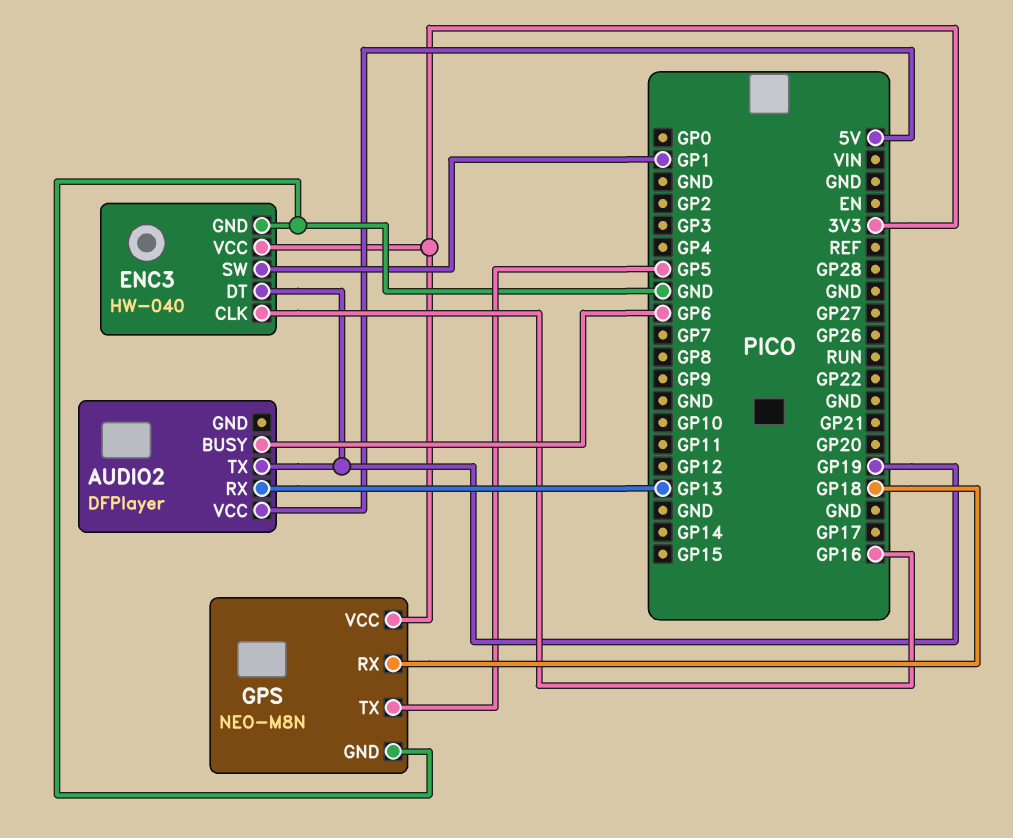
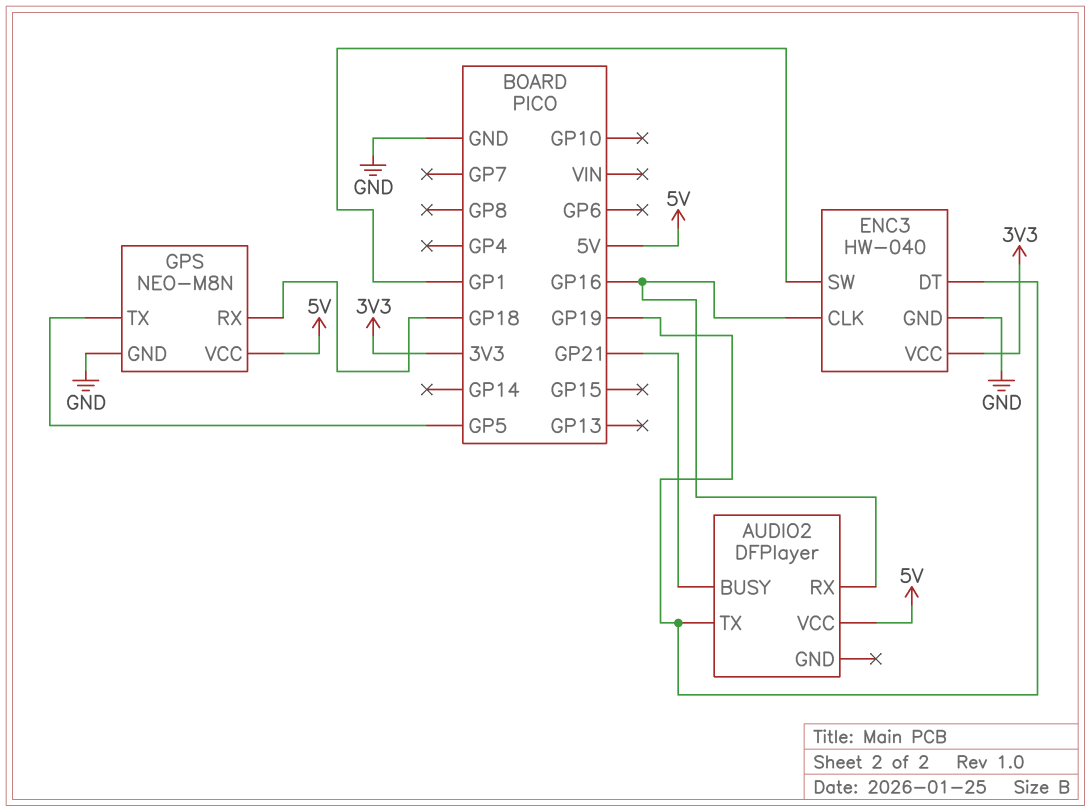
AUDIO2 pin BUSY: GP6 -> GP21
AUDIO2 pin RX: GP13 -> GP16
GPS pin VCC: 3V3 -> 5V

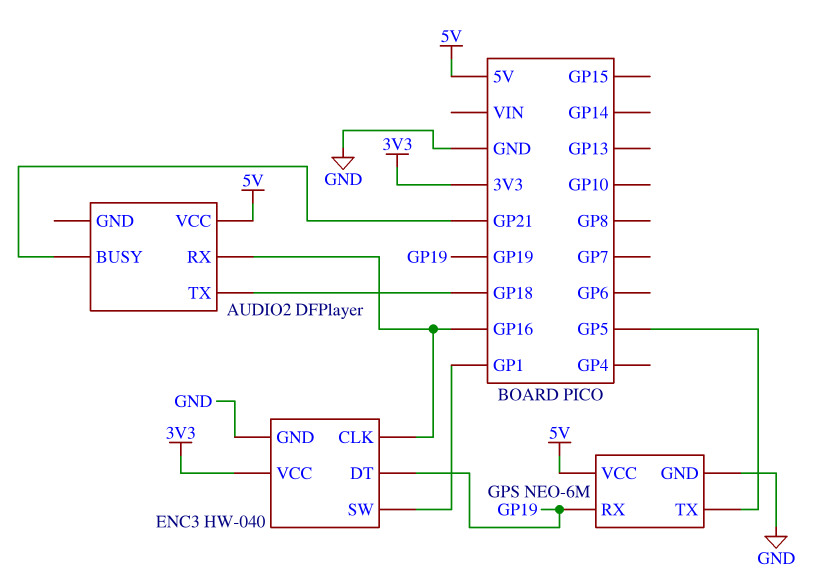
AUDIO2 pin TX: GP19 -> GP18
GPS: NEO-M8N -> NEO-6M
GPS pin RX: GP18 -> GP19

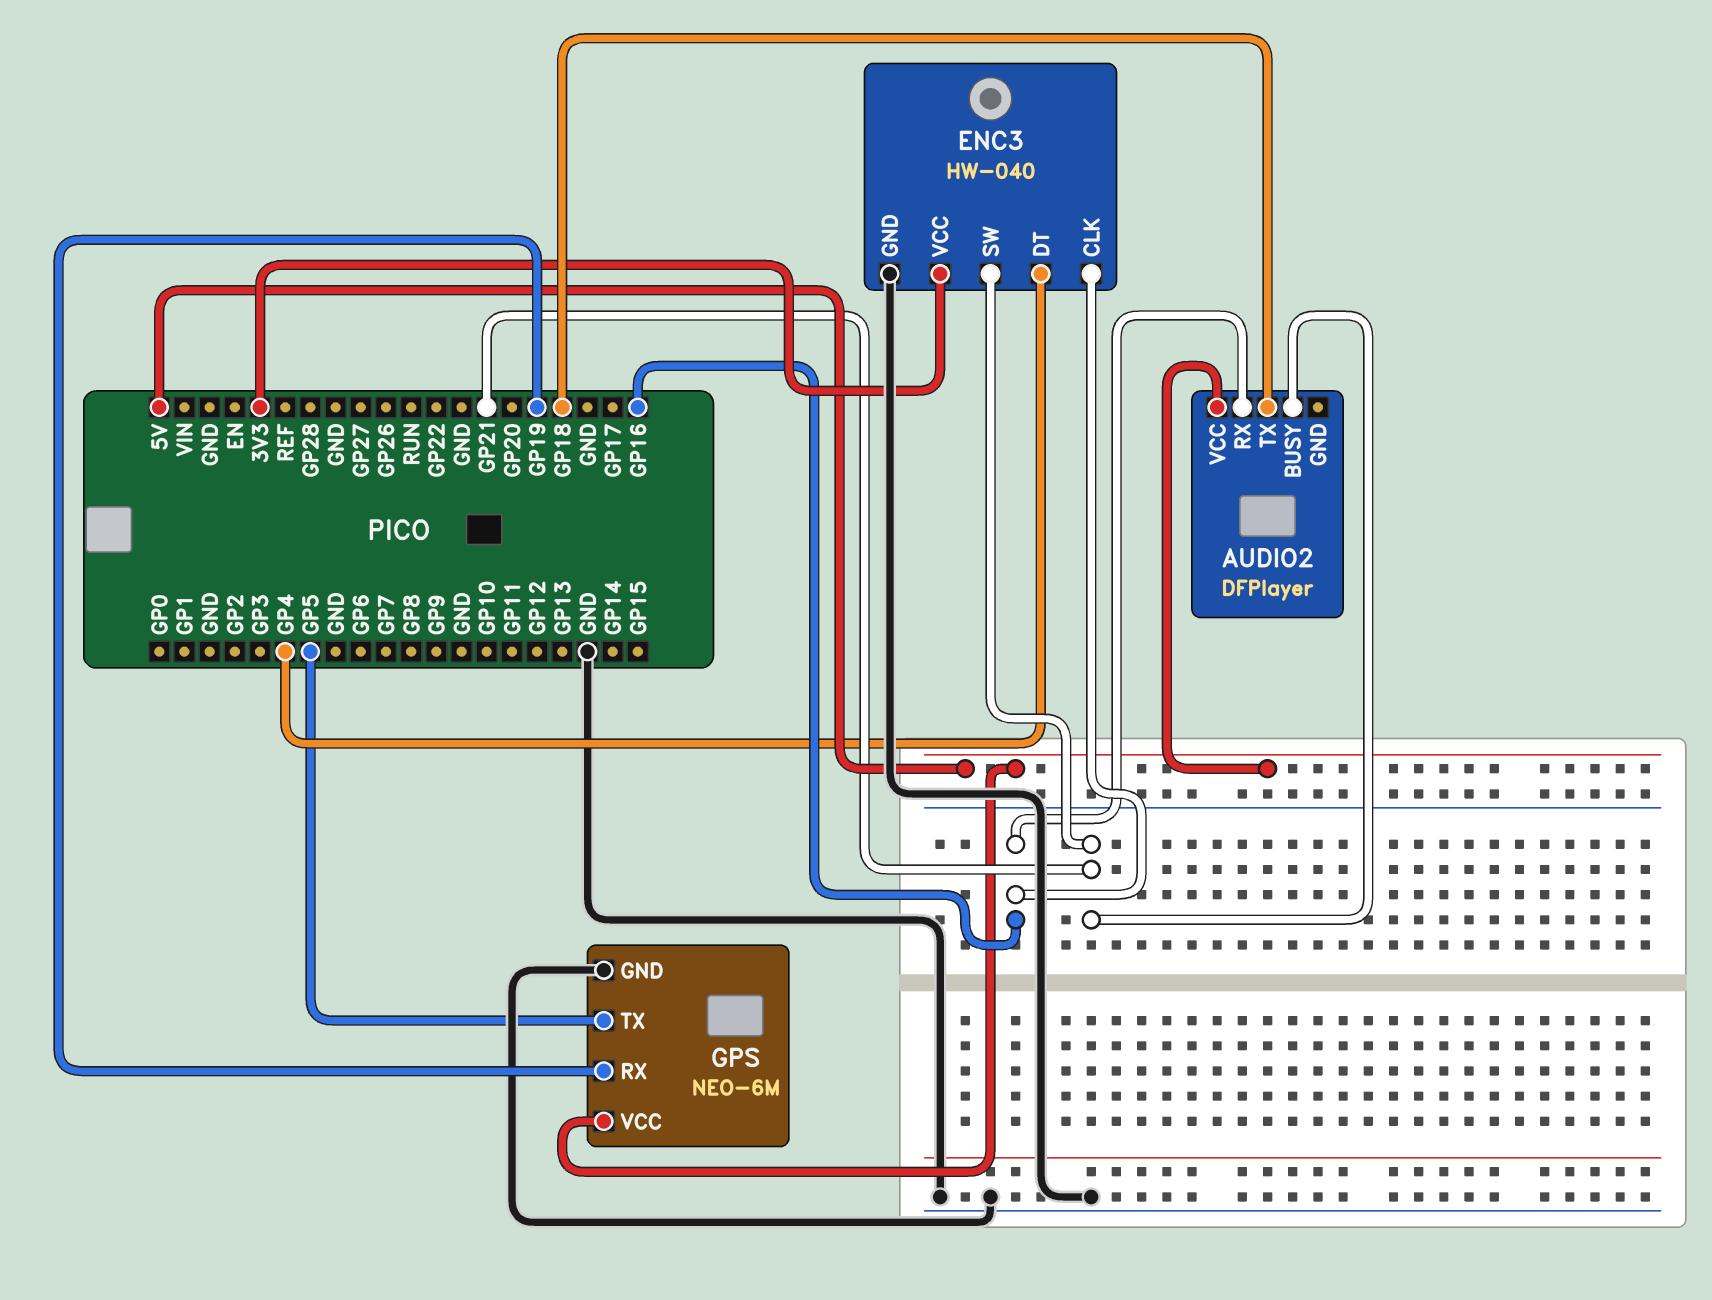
ENC3 pin DT: GP19 -> GP4
ENC3 pin SW: GP1 -> GP21

